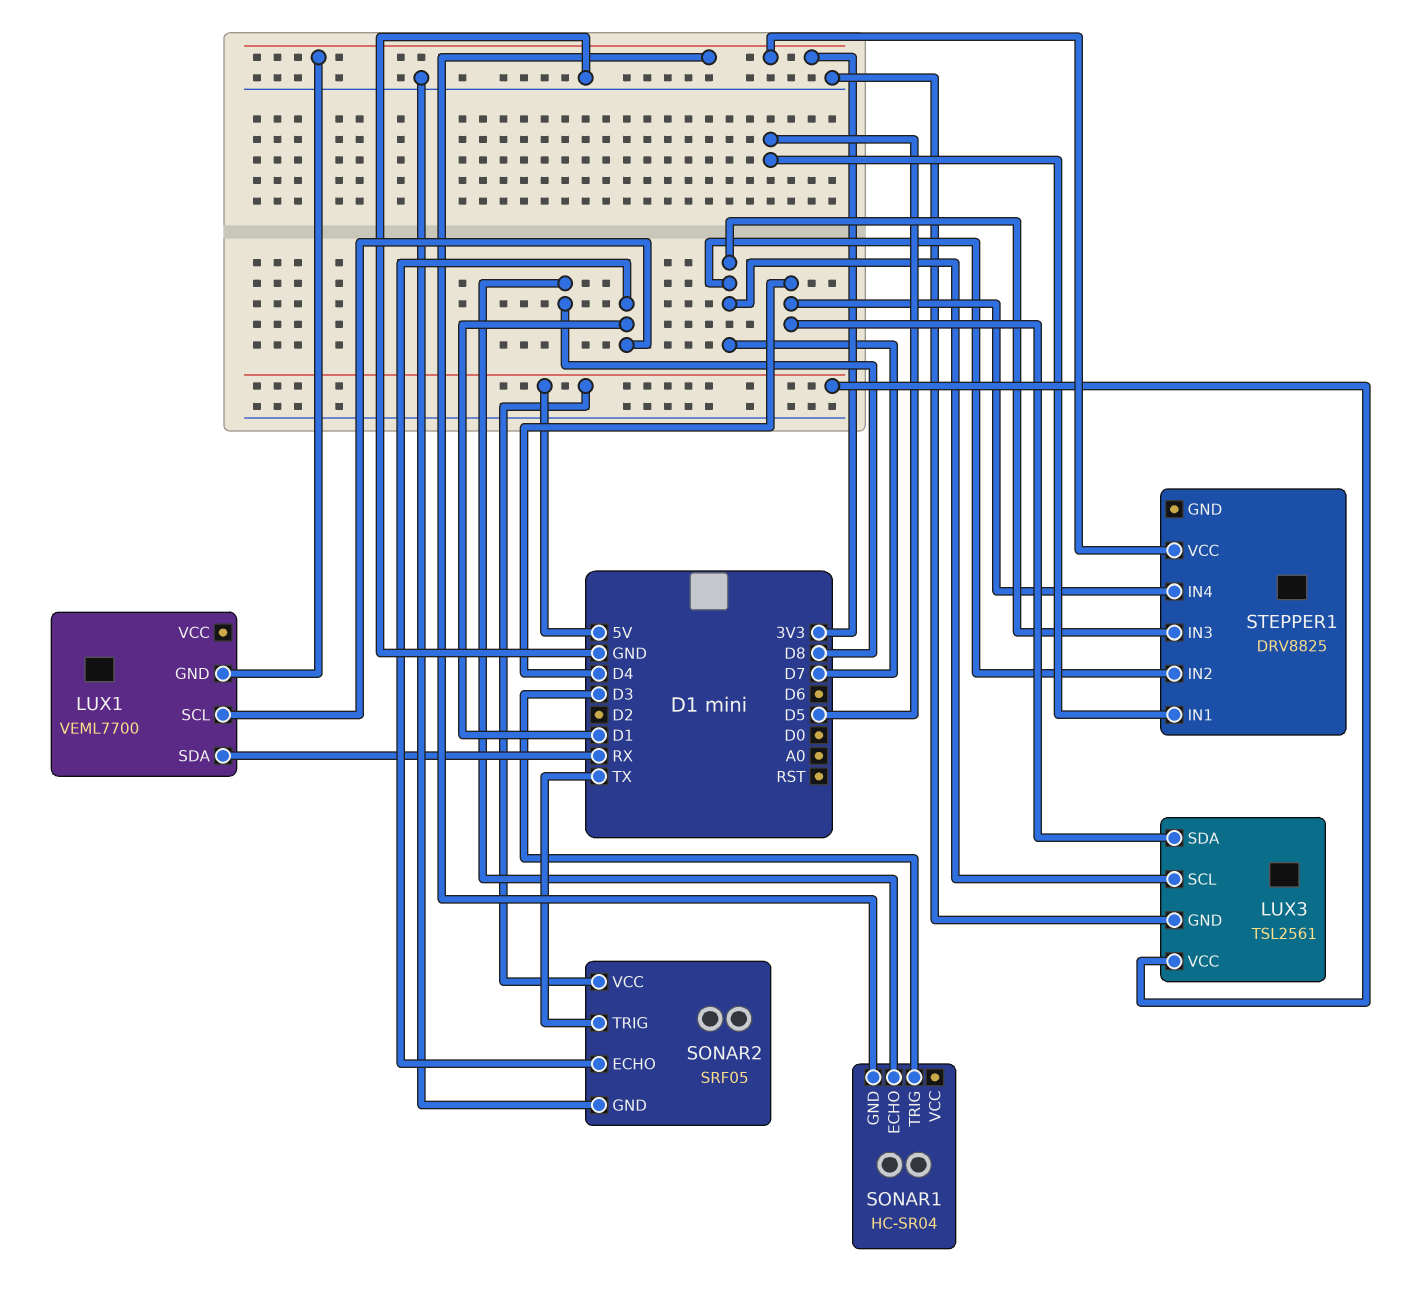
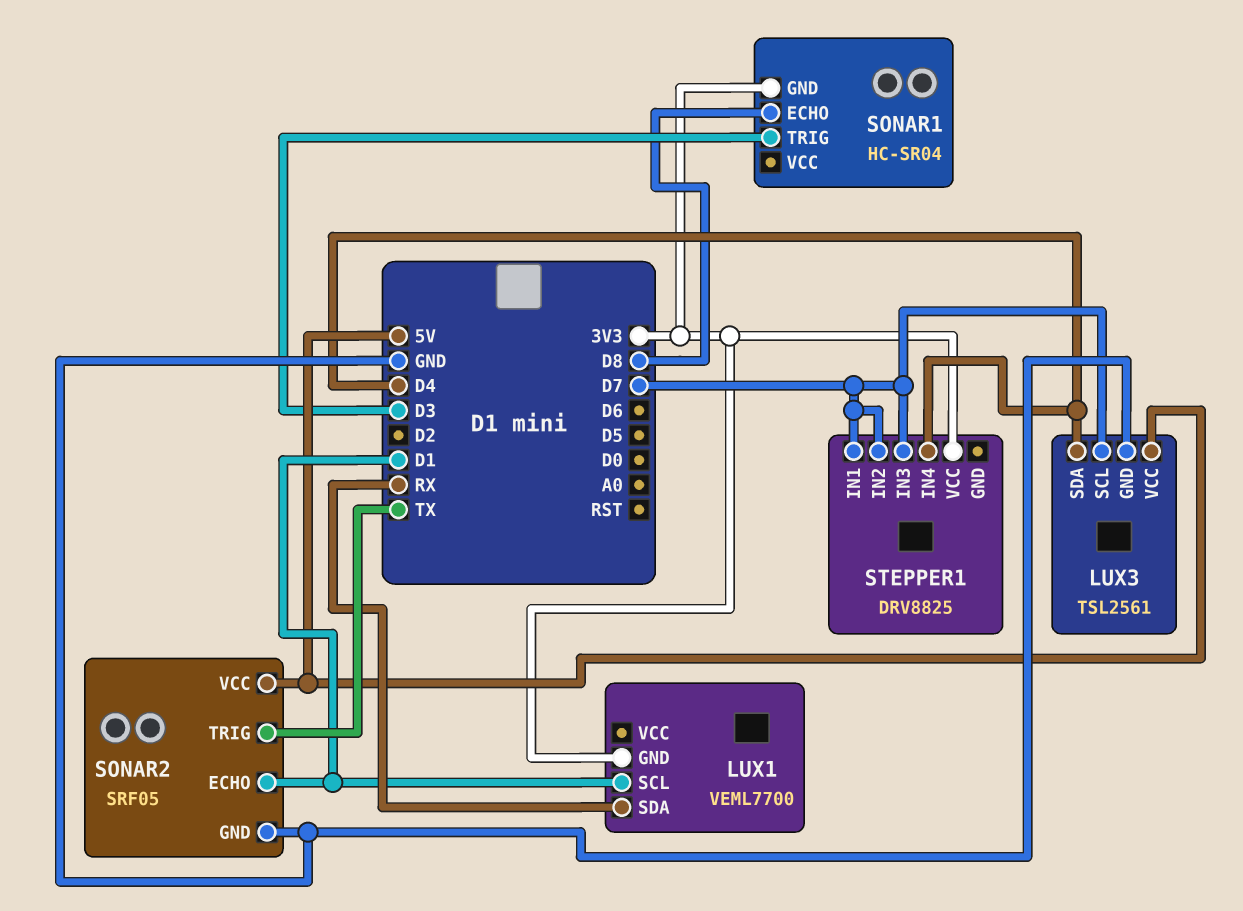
STEPPER1 pin IN1: D5 -> D7

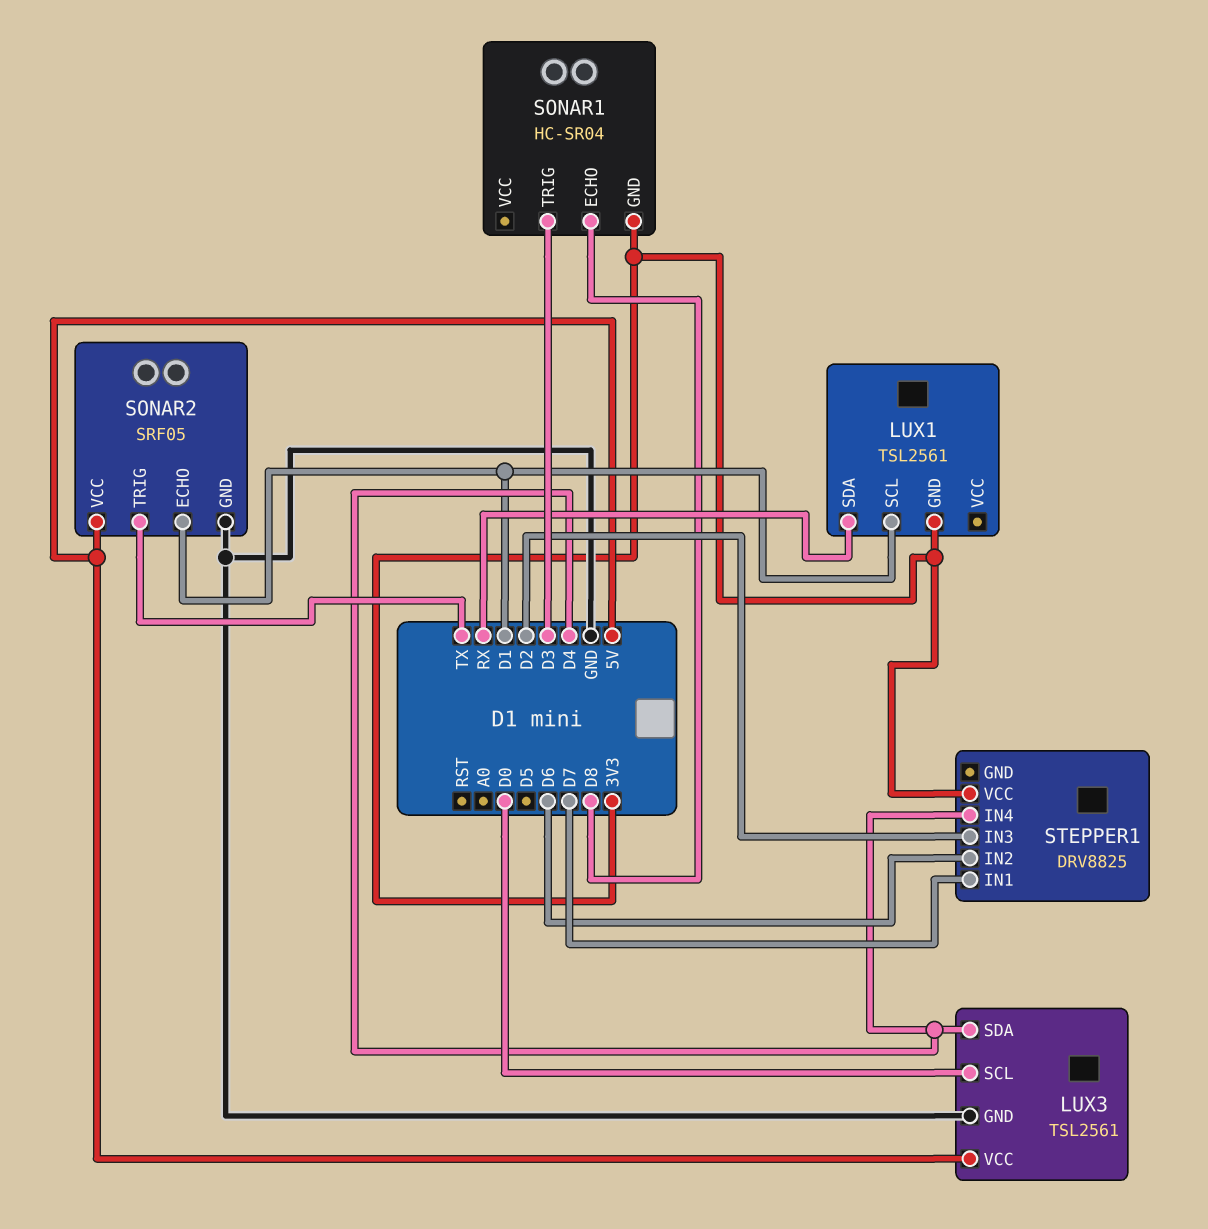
LUX1: VEML7700 -> TSL2561
LUX3 pin SCL: D7 -> D0
STEPPER1 pin IN2: D7 -> D6
STEPPER1 pin IN3: D7 -> D2

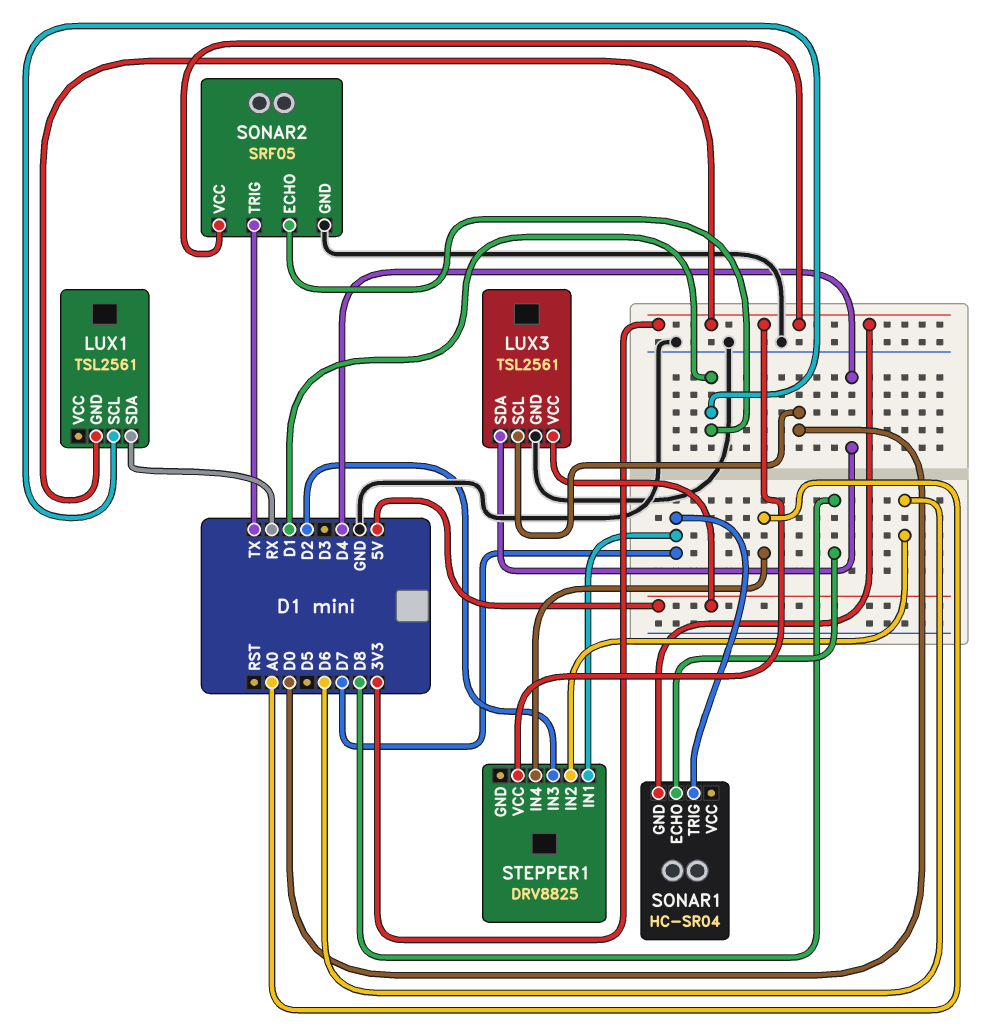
SONAR1 pin TRIG: D3 -> D7
SONAR2 pin VCC: 5V -> 3V3
STEPPER1 pin IN4: D4 -> A0

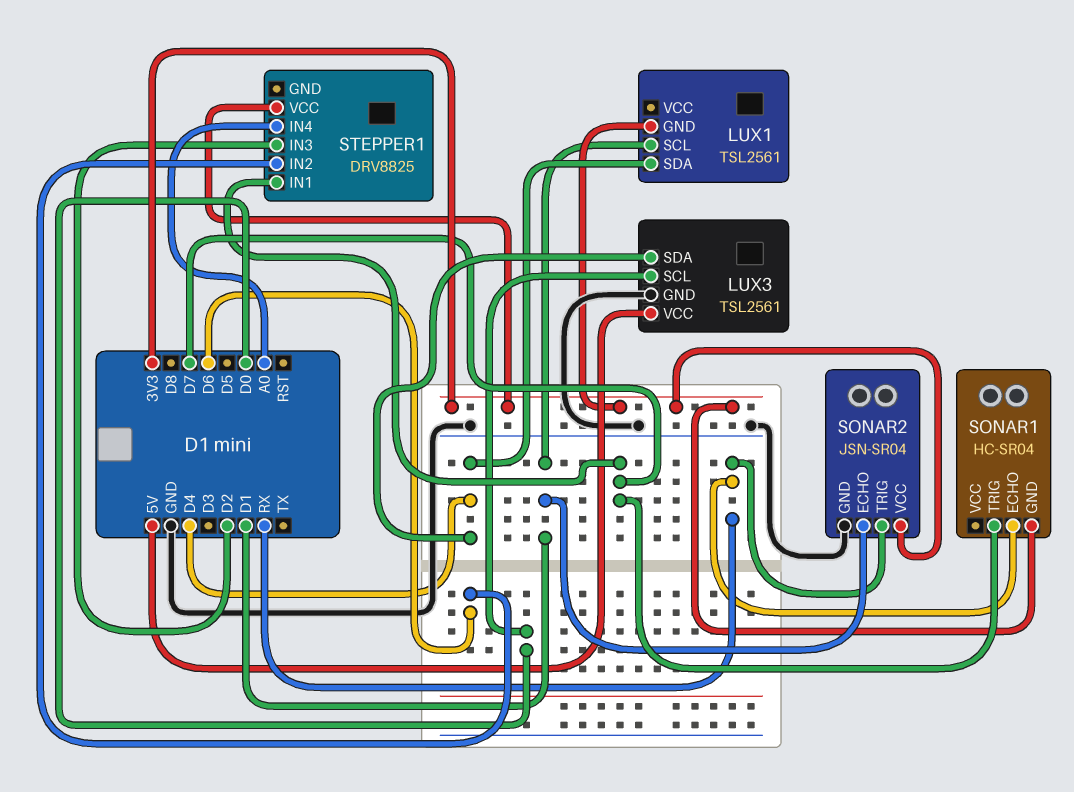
LUX1 pin SDA: RX -> D4
SONAR1 pin ECHO: D8 -> RX
SONAR2: SRF05 -> JSN-SR04
SONAR2 pin TRIG: TX -> RX

